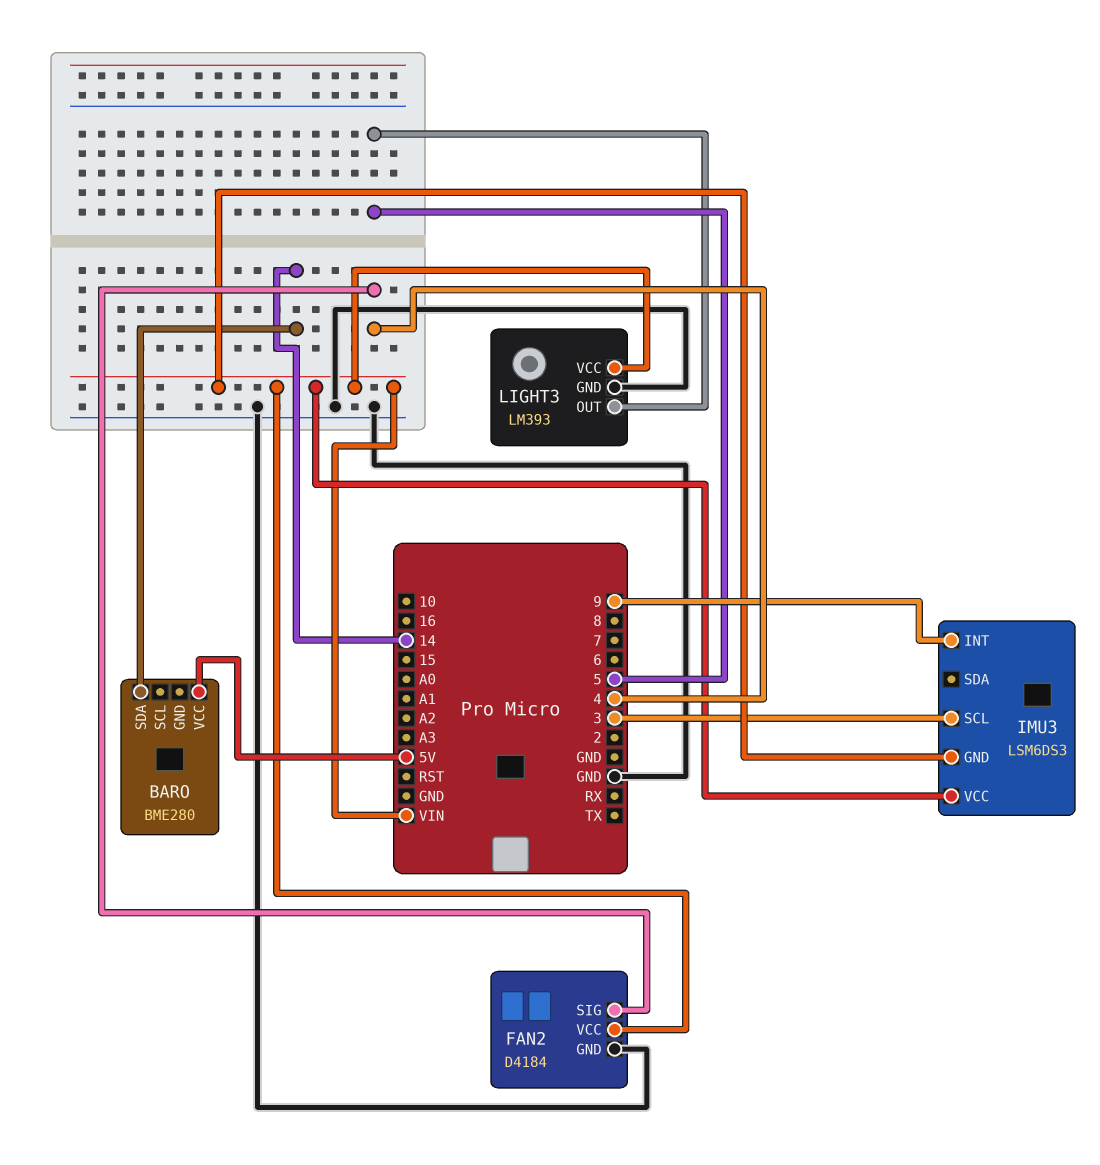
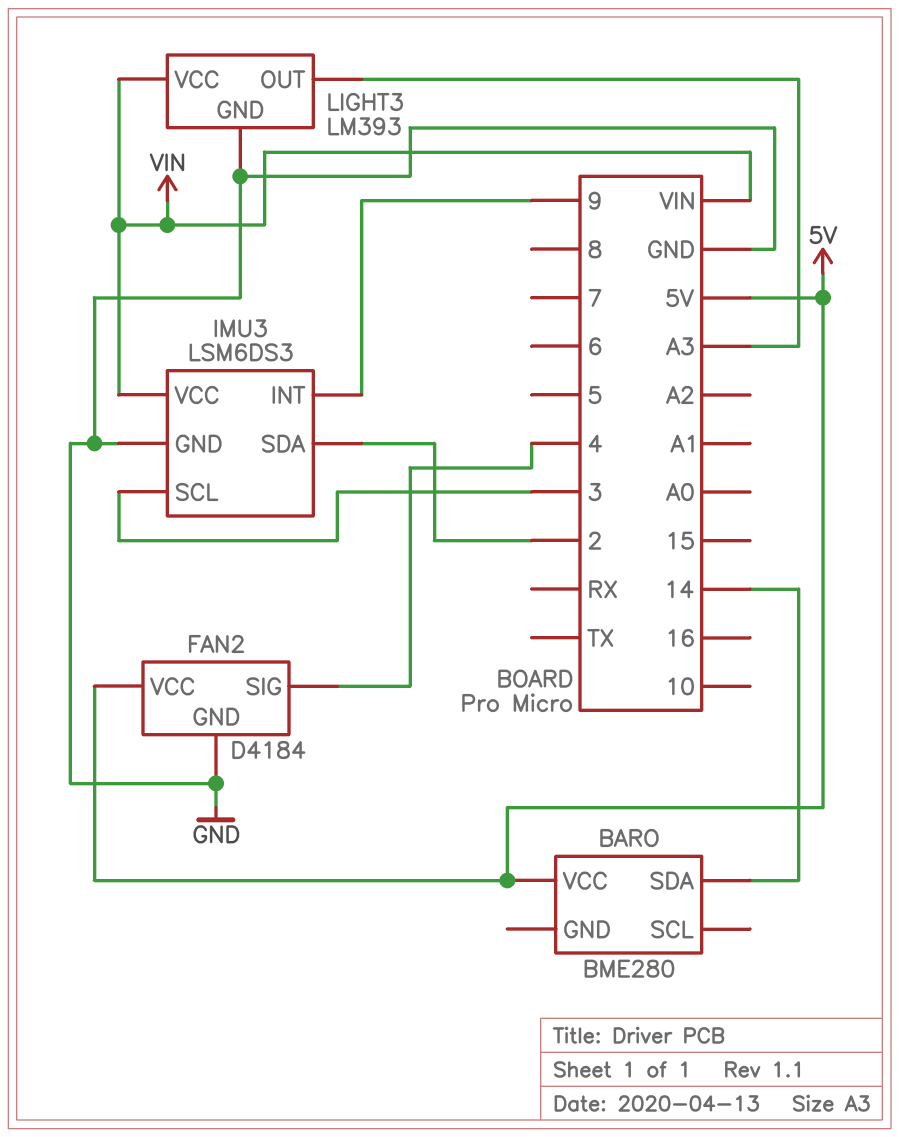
FAN2 pin VCC: VIN -> 5V
IMU3 pin GND: VIN -> GND
IMU3 pin SDA: none -> 2
LIGHT3 pin OUT: 5 -> A3

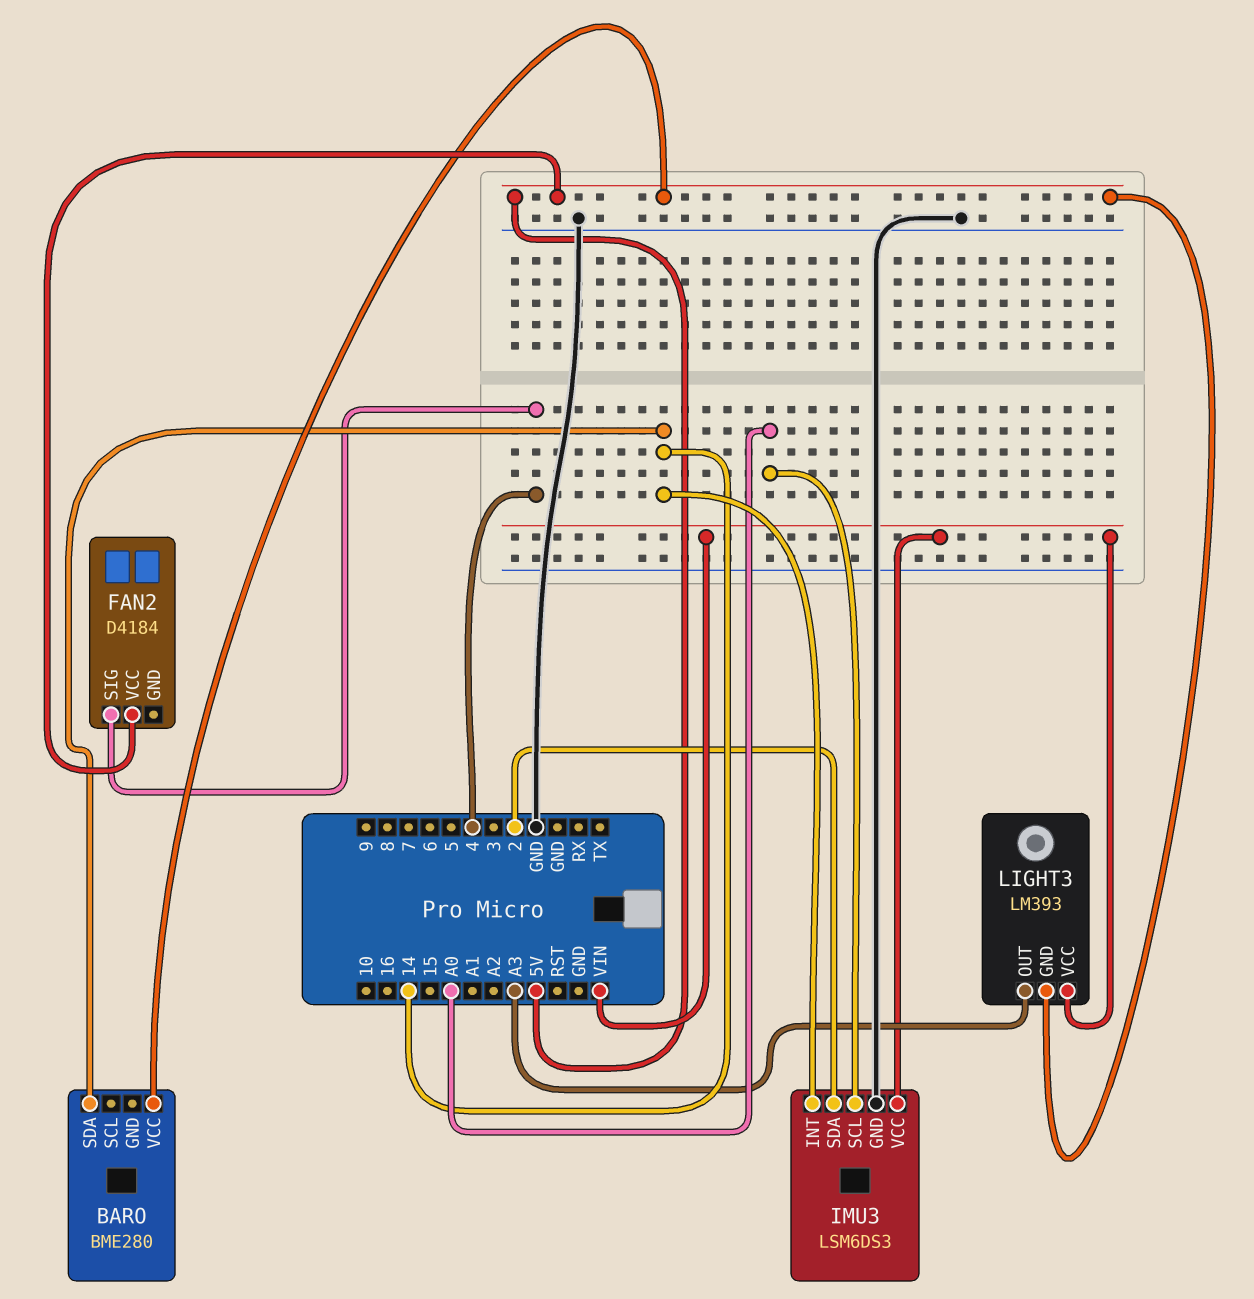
FAN2 pin GND: GND -> none
IMU3 pin INT: 9 -> 14
IMU3 pin SCL: 3 -> A0
LIGHT3 pin GND: GND -> 5V

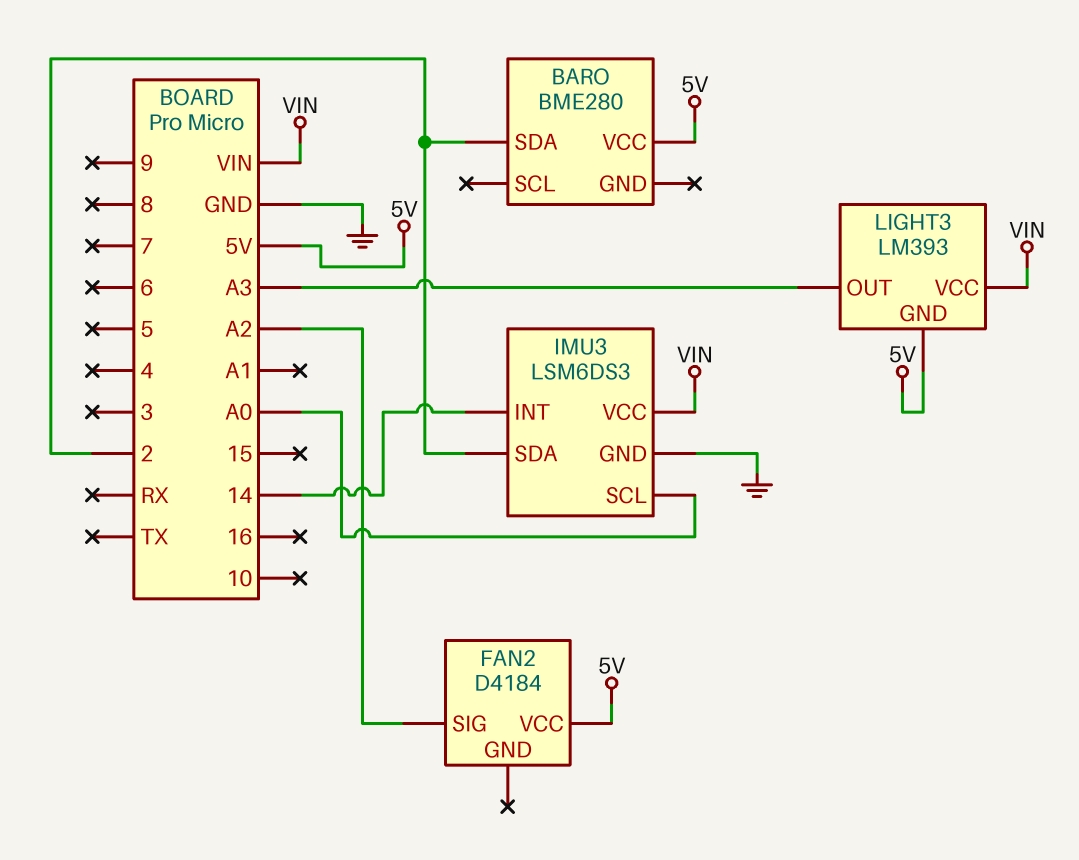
BARO pin SDA: 14 -> 2
FAN2 pin SIG: 4 -> A2

